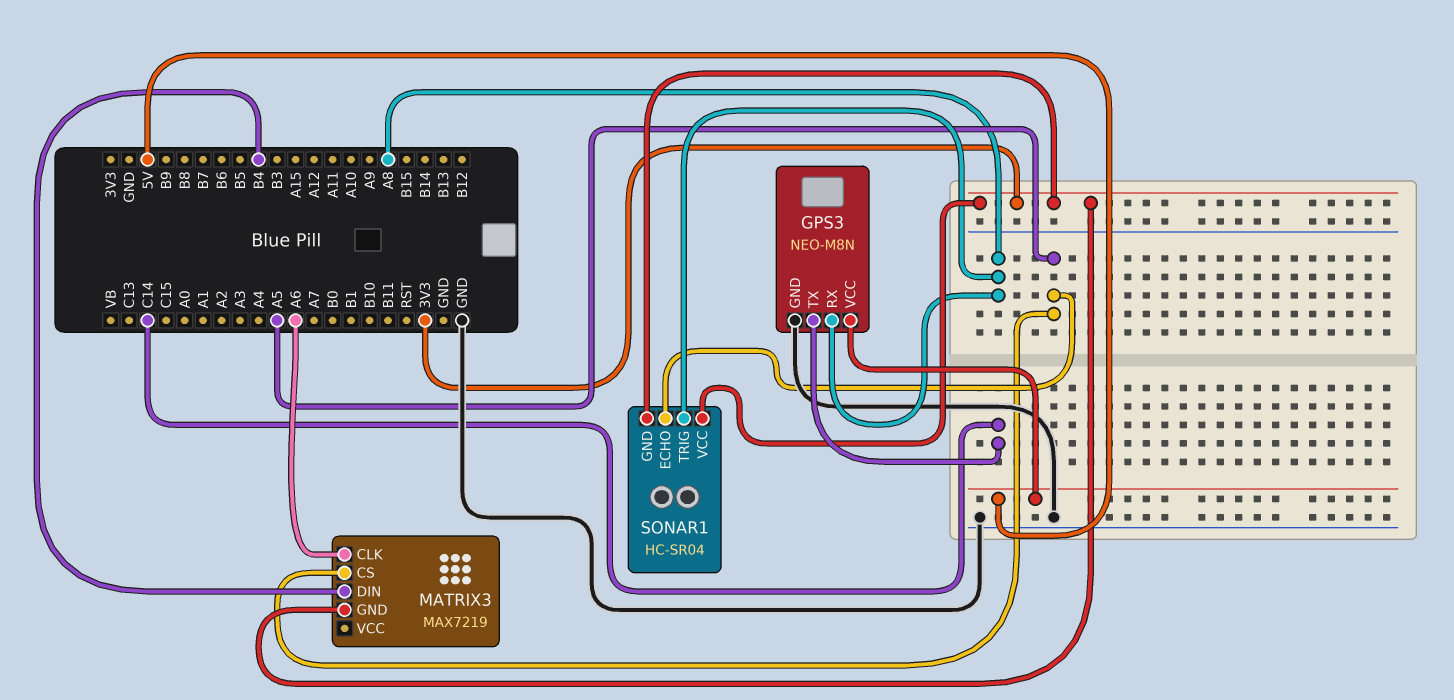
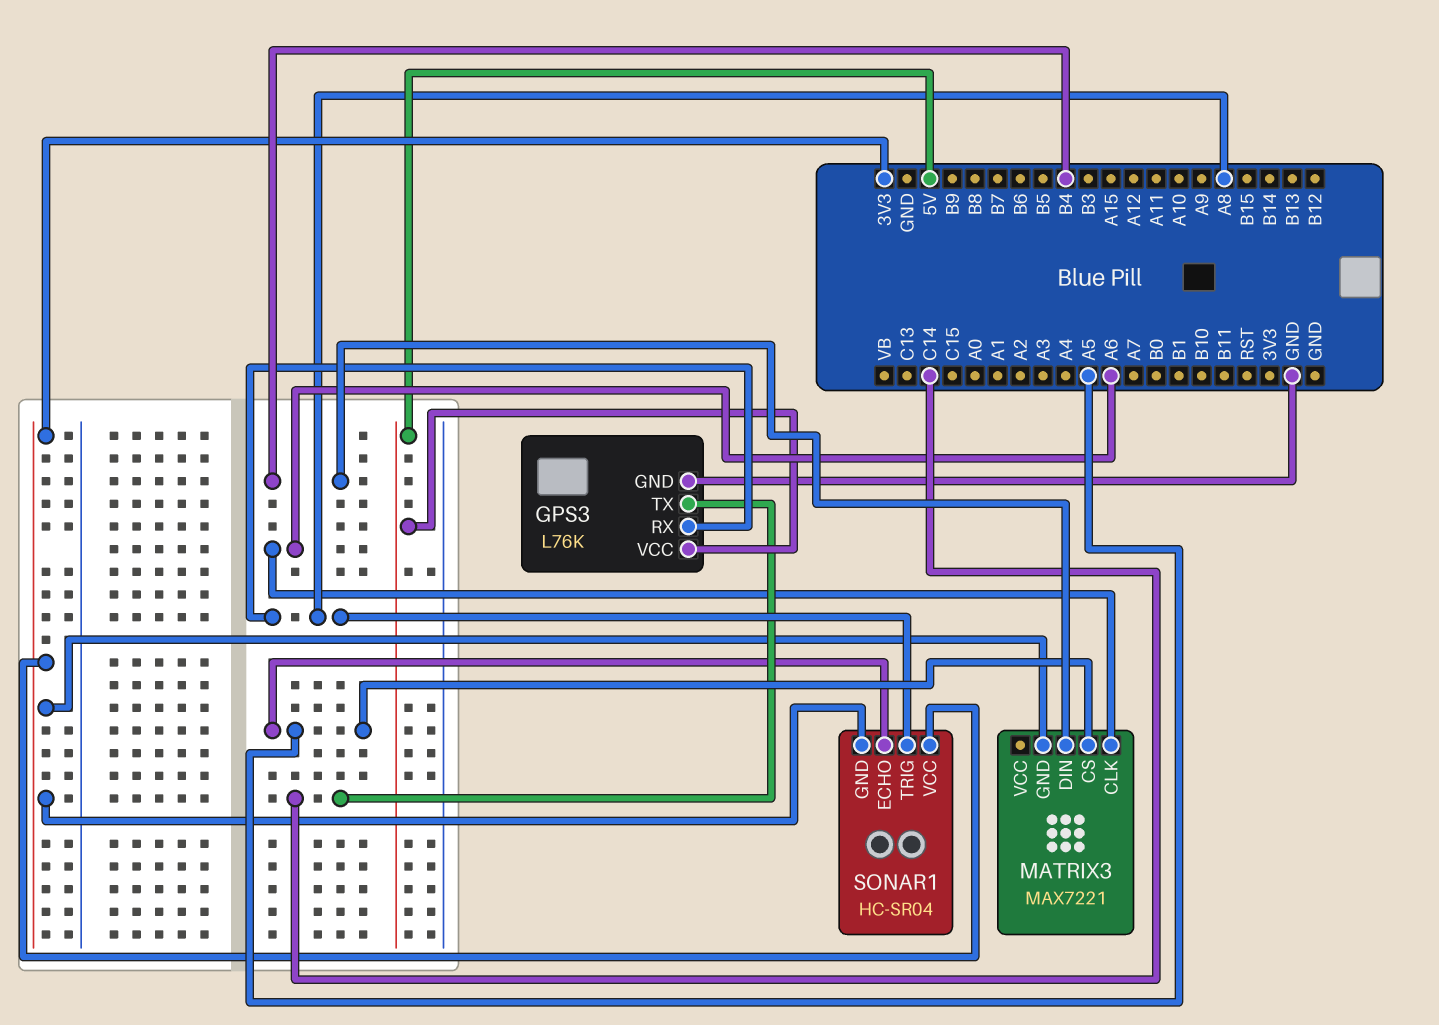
GPS3: NEO-M8N -> L76K
MATRIX3: MAX7219 -> MAX7221

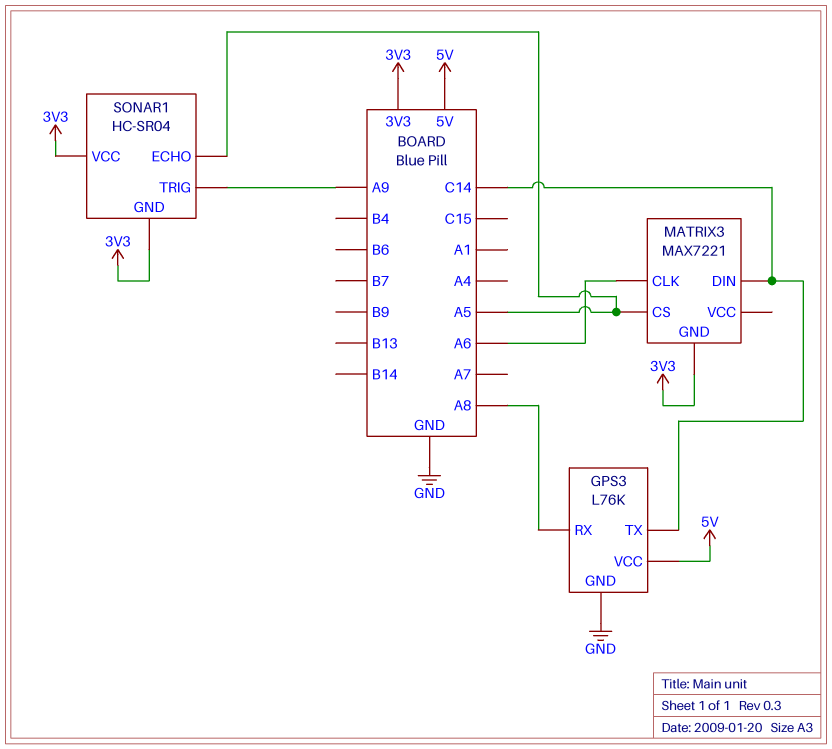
MATRIX3 pin DIN: B4 -> C14
SONAR1 pin TRIG: A8 -> A9

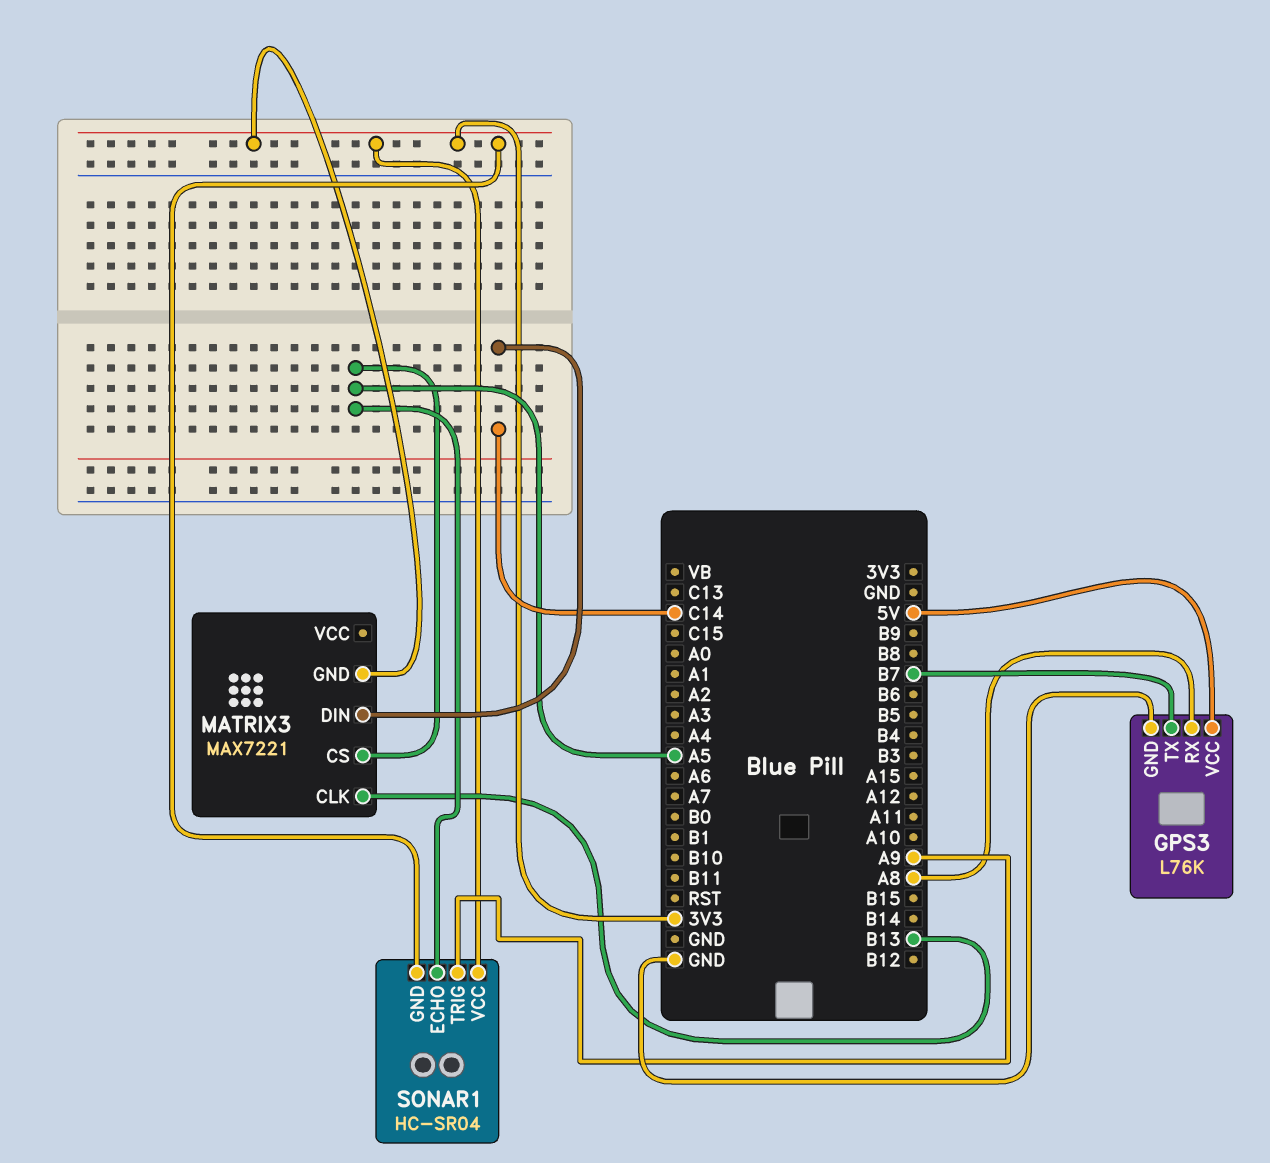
GPS3 pin TX: C14 -> B7
MATRIX3 pin CLK: A6 -> B13

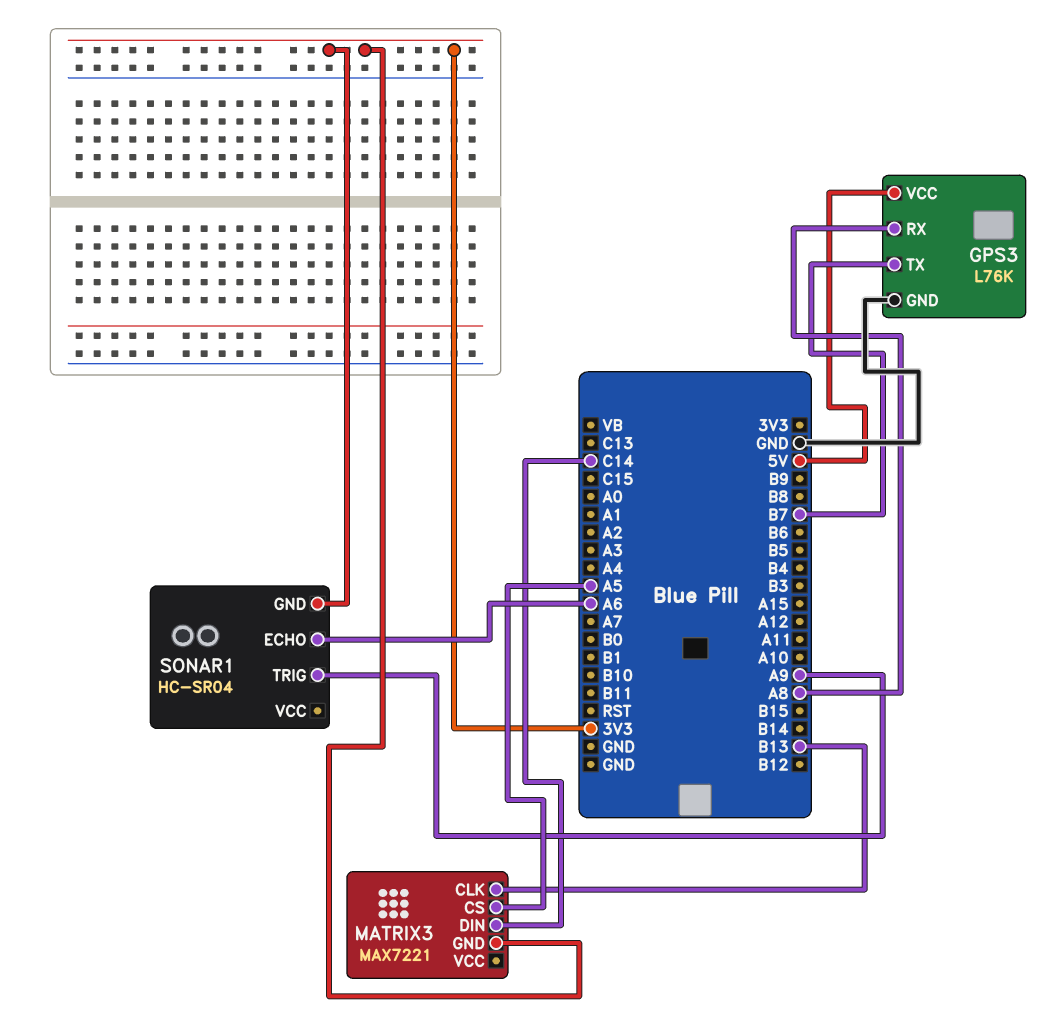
SONAR1 pin ECHO: A5 -> A6
SONAR1 pin VCC: 3V3 -> none

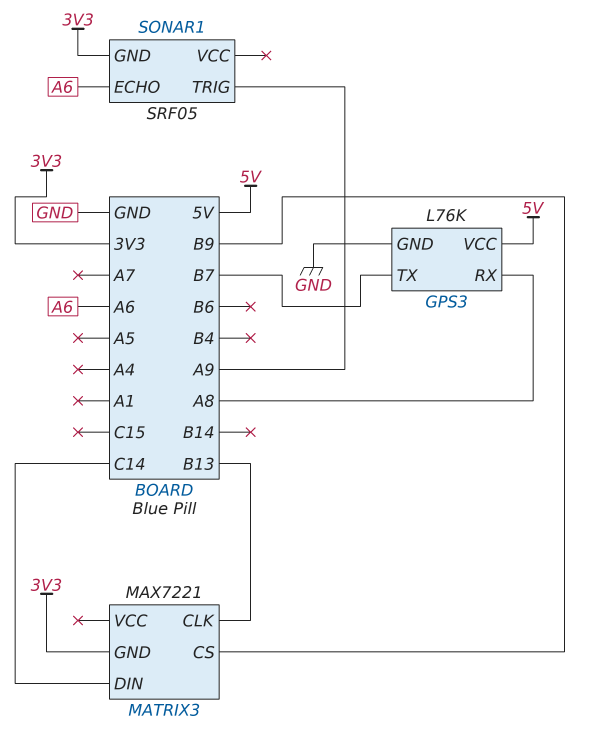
MATRIX3 pin CS: A5 -> B9
SONAR1: HC-SR04 -> SRF05

